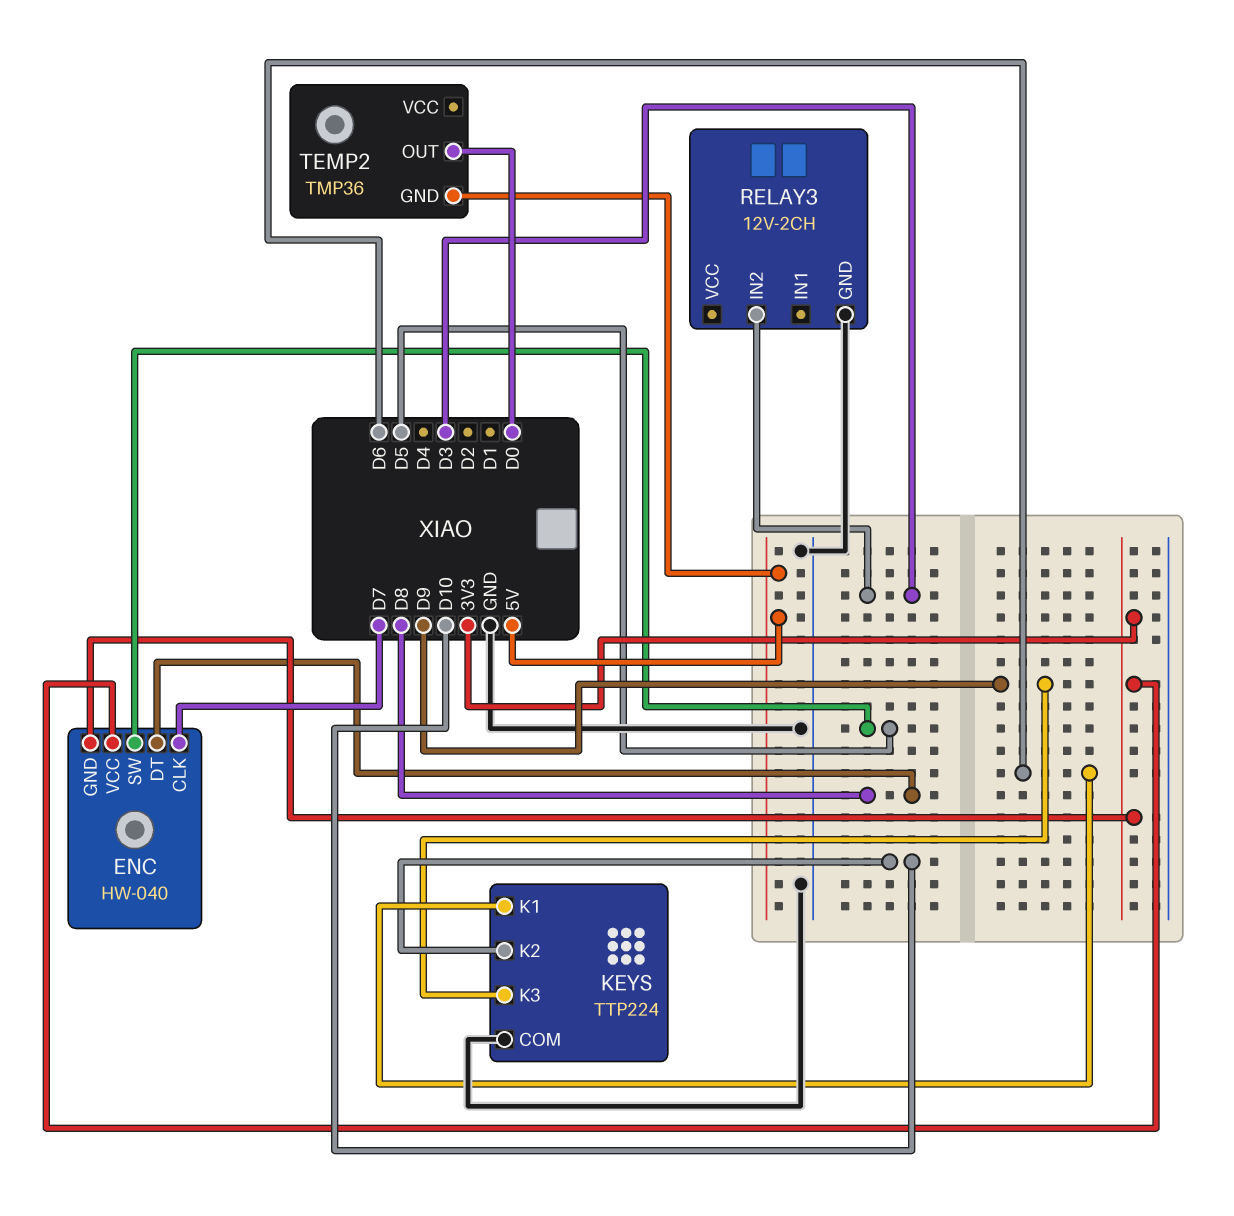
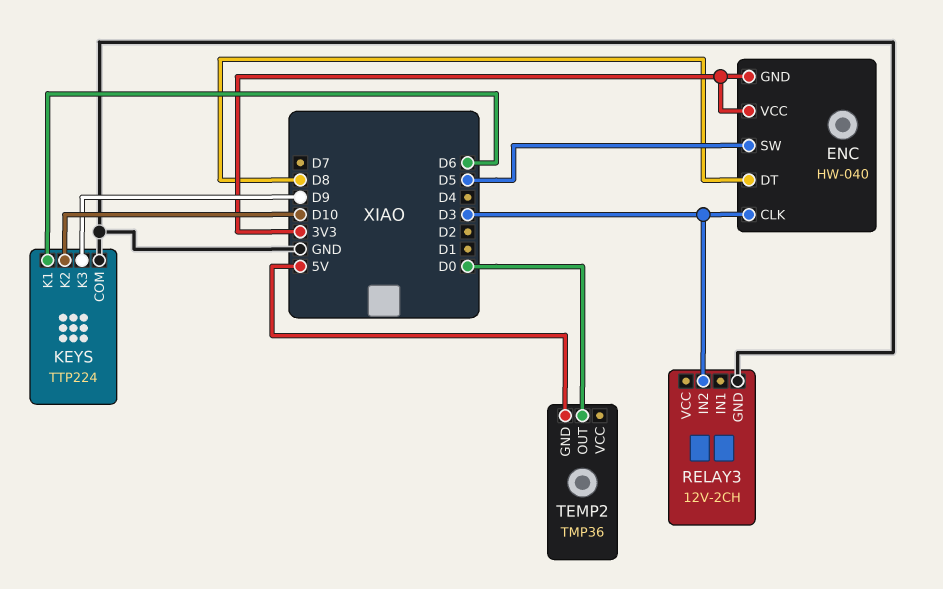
ENC pin CLK: D7 -> D3

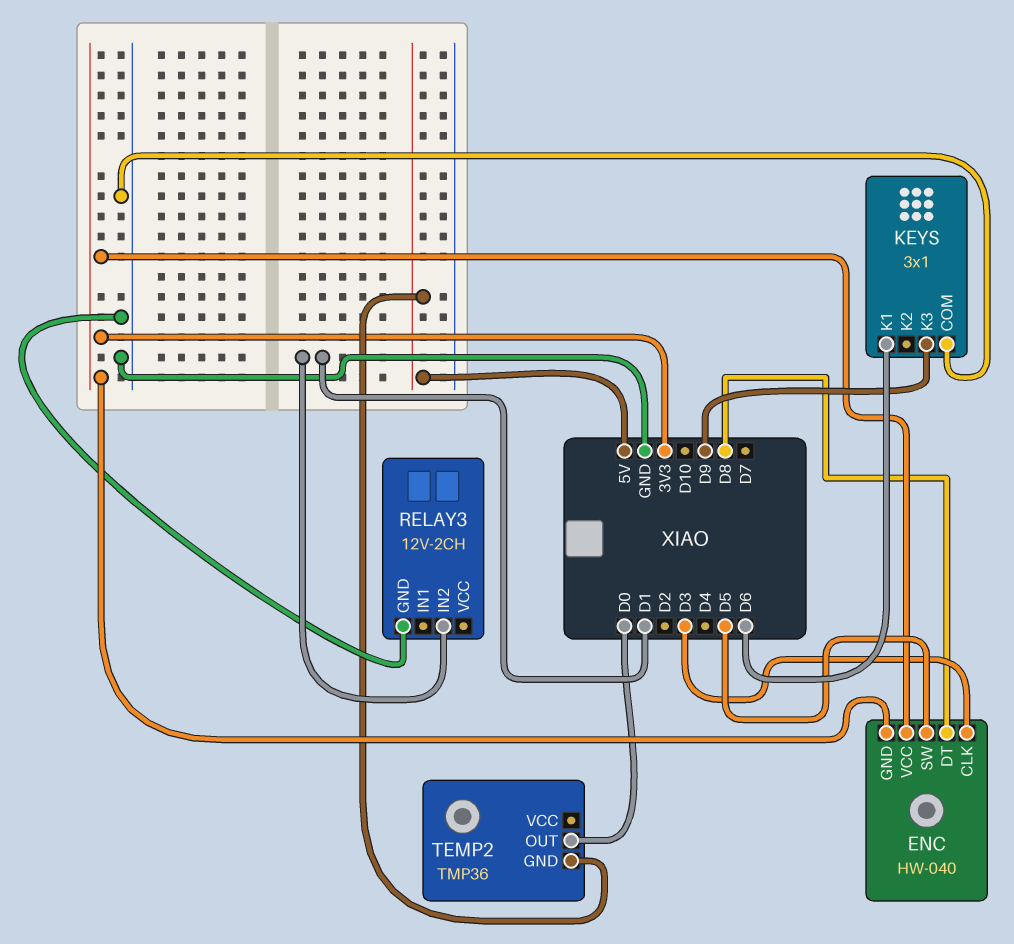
KEYS: TTP224 -> 3x1
KEYS pin K2: D10 -> none
RELAY3 pin IN2: D3 -> D1

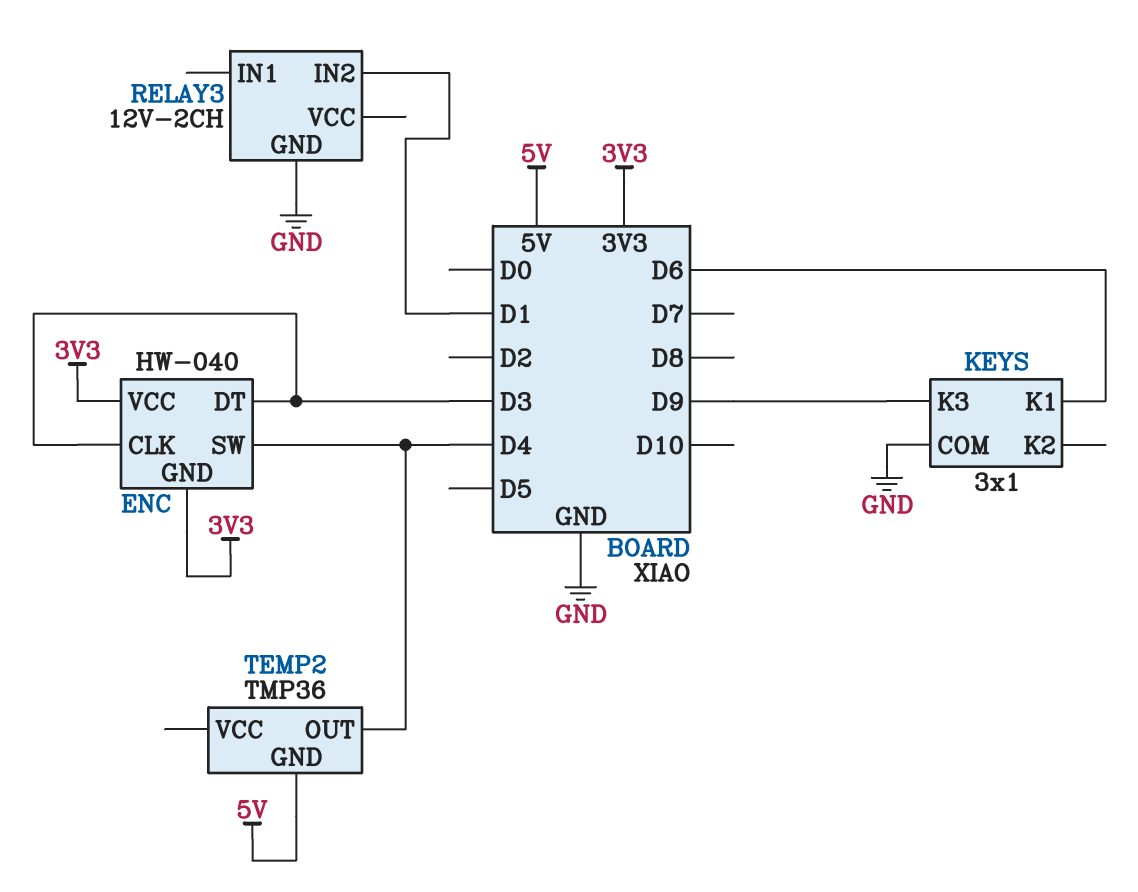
ENC pin DT: D8 -> D3
ENC pin SW: D5 -> D4
TEMP2 pin OUT: D0 -> D4

